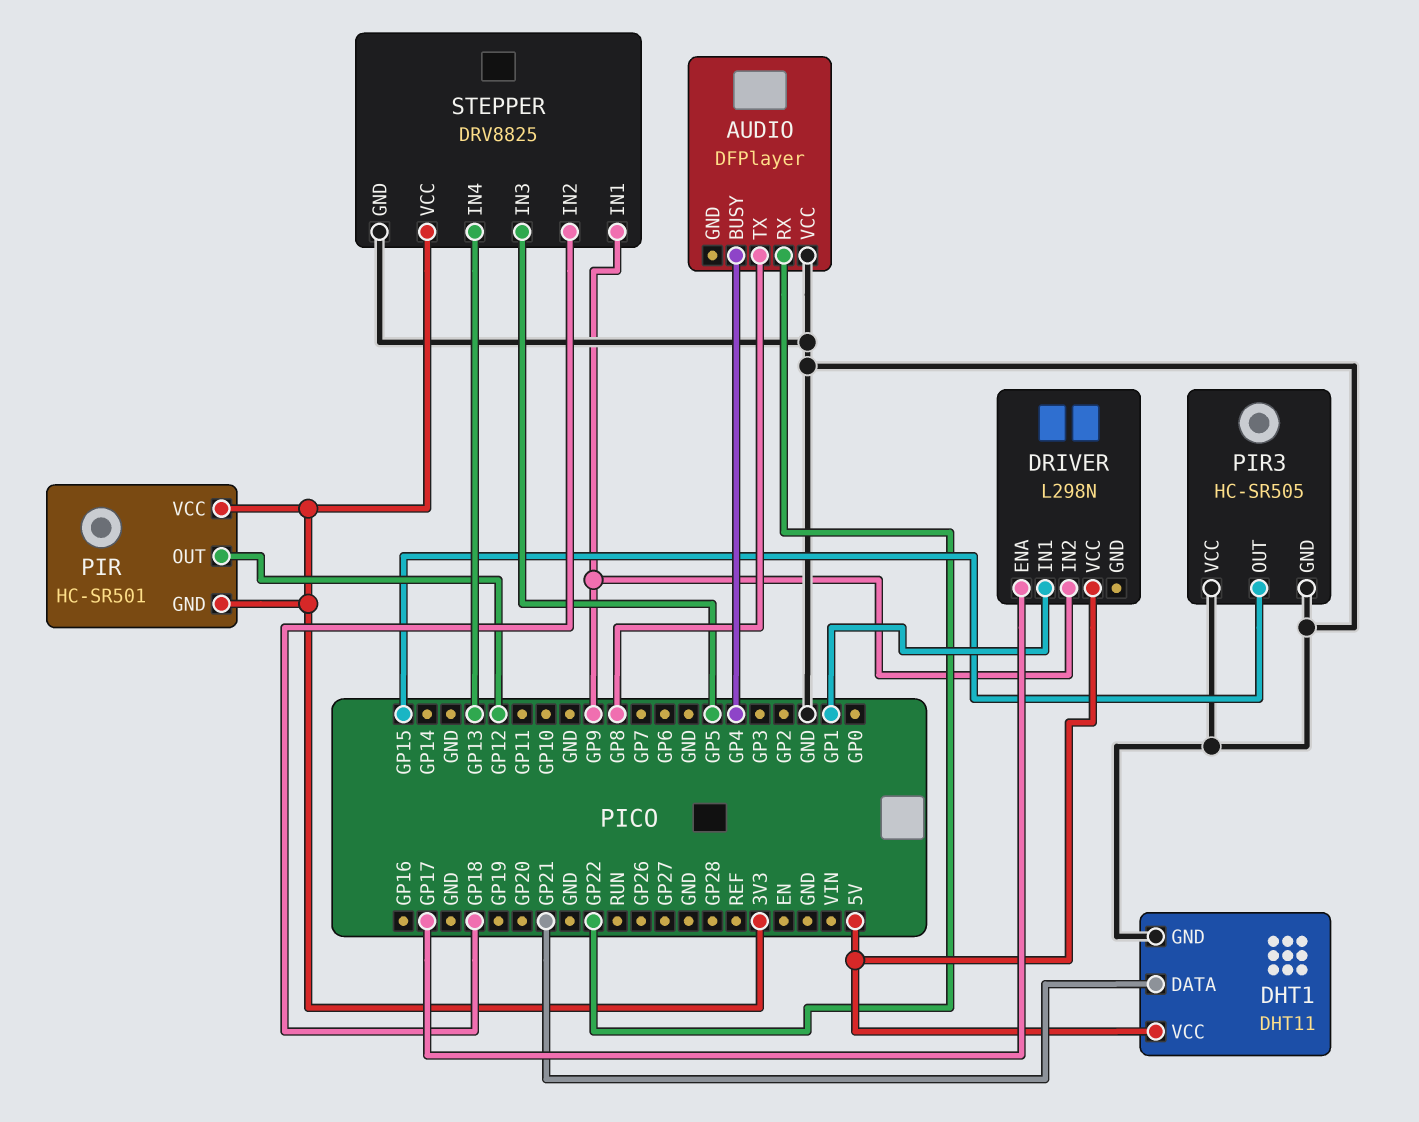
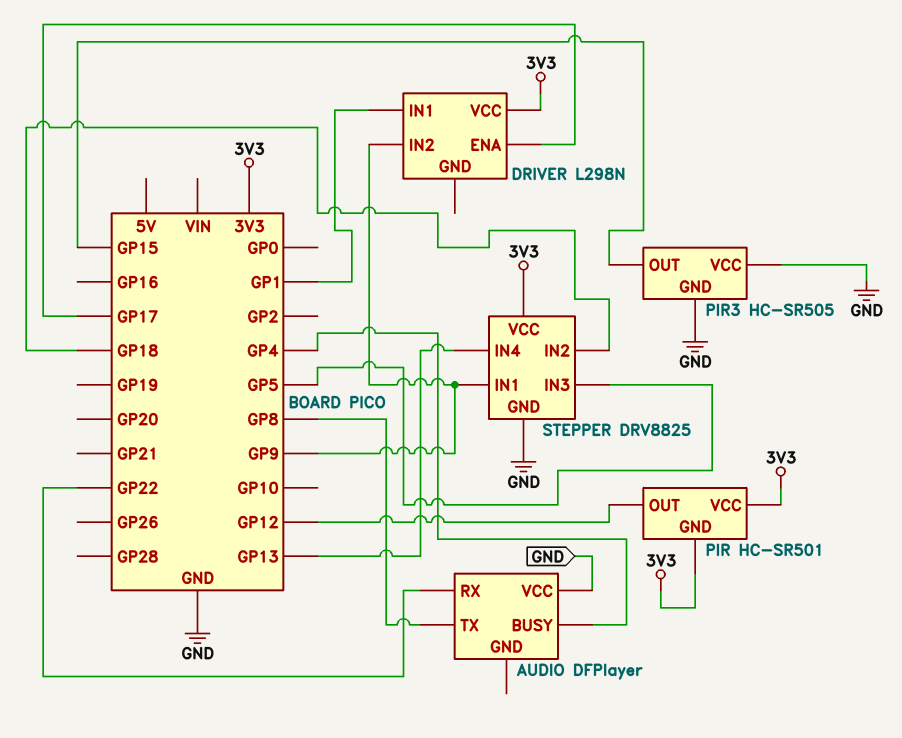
DHT1: DHT11 -> none
DHT1 pin DATA: GP21 -> none
DHT1 pin GND: GND -> none
DHT1 pin VCC: 5V -> none
DRIVER pin VCC: 5V -> 3V3

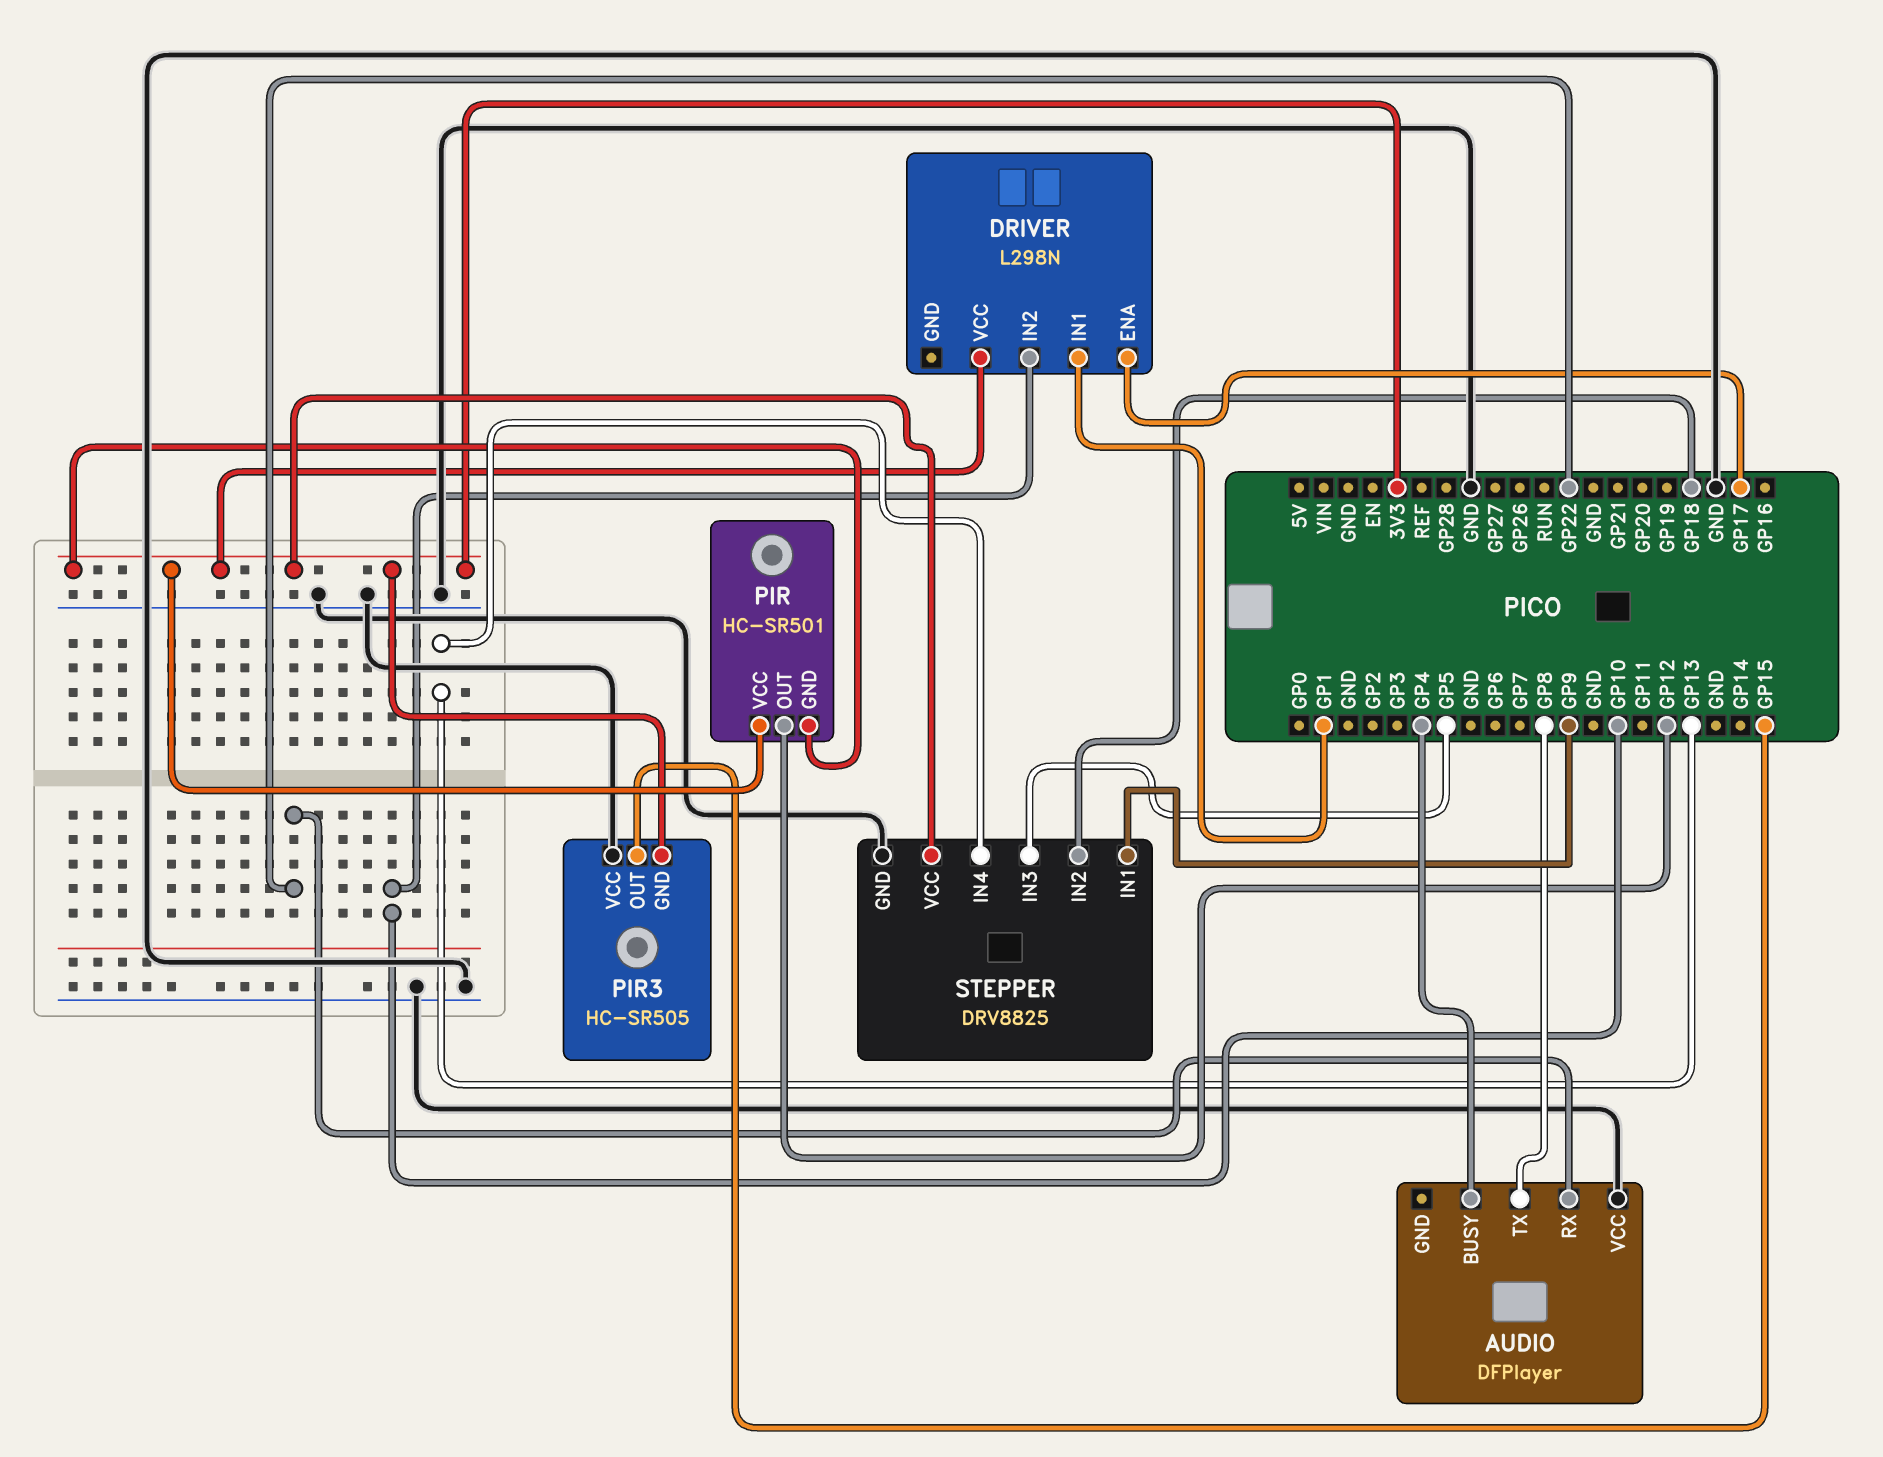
DRIVER pin IN2: GP9 -> GP10
PIR3 pin GND: GND -> 3V3

